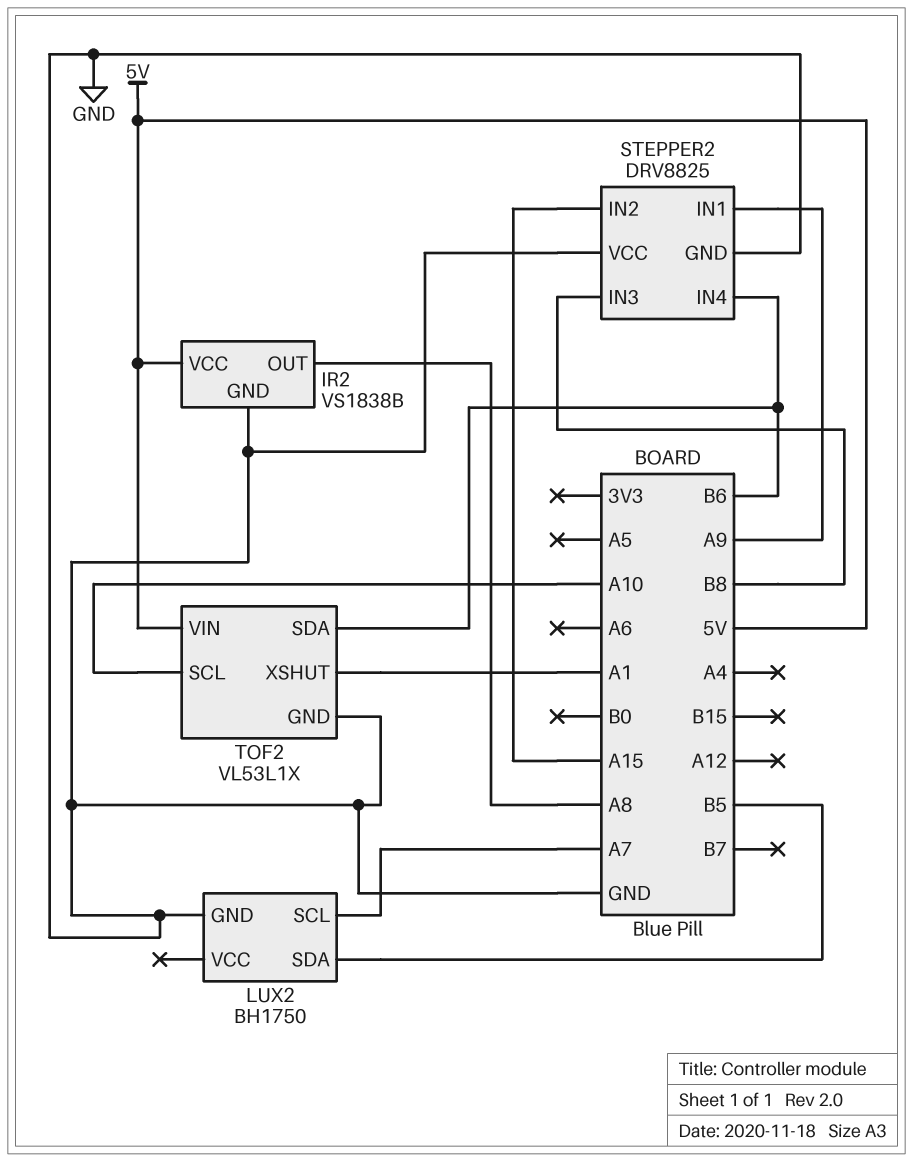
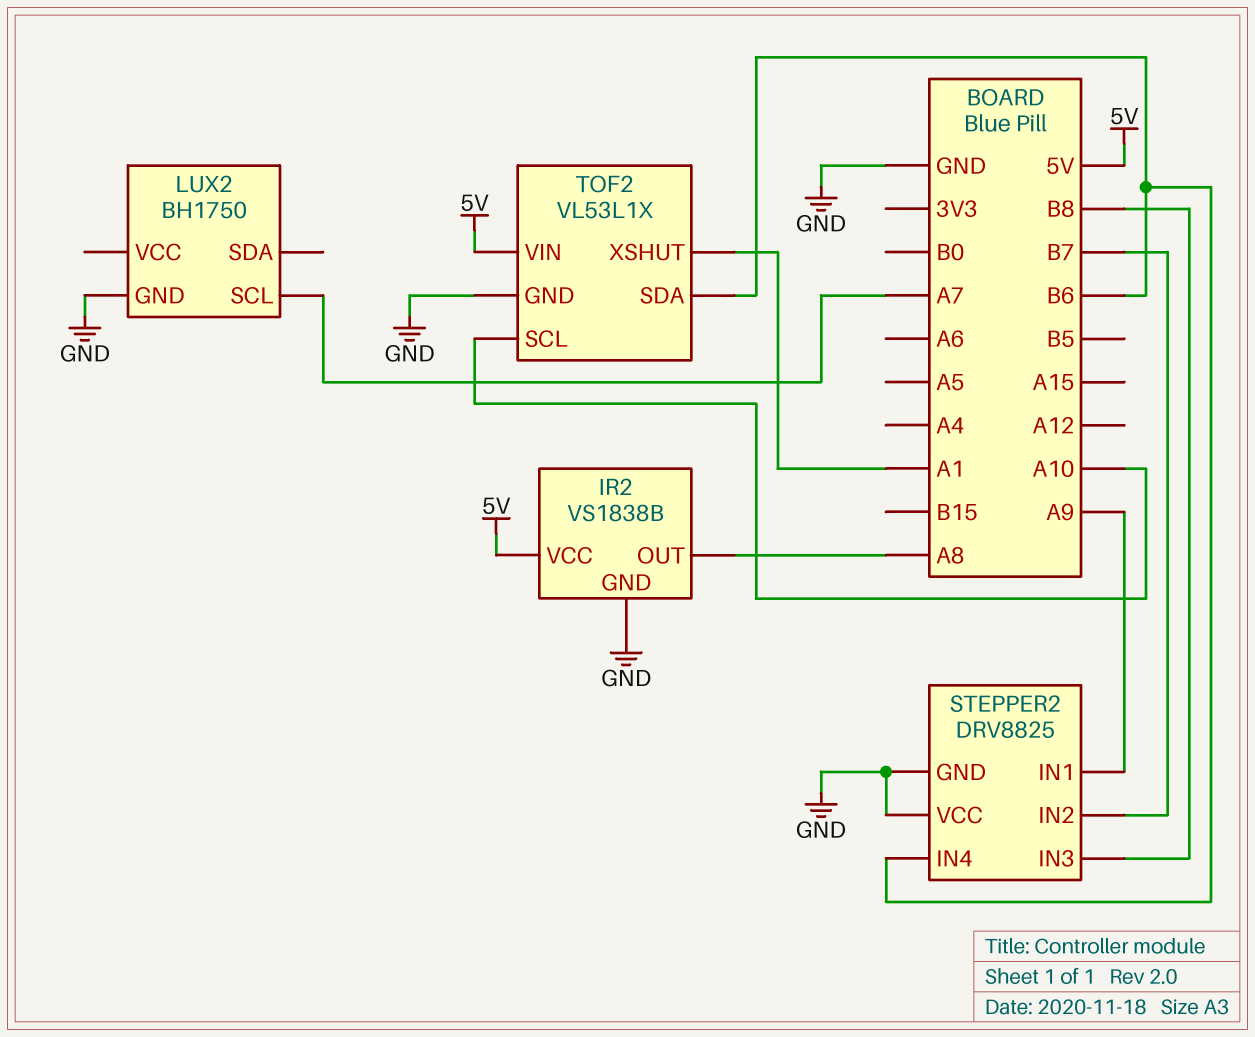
LUX2 pin SDA: B5 -> none
STEPPER2 pin IN2: A15 -> B7

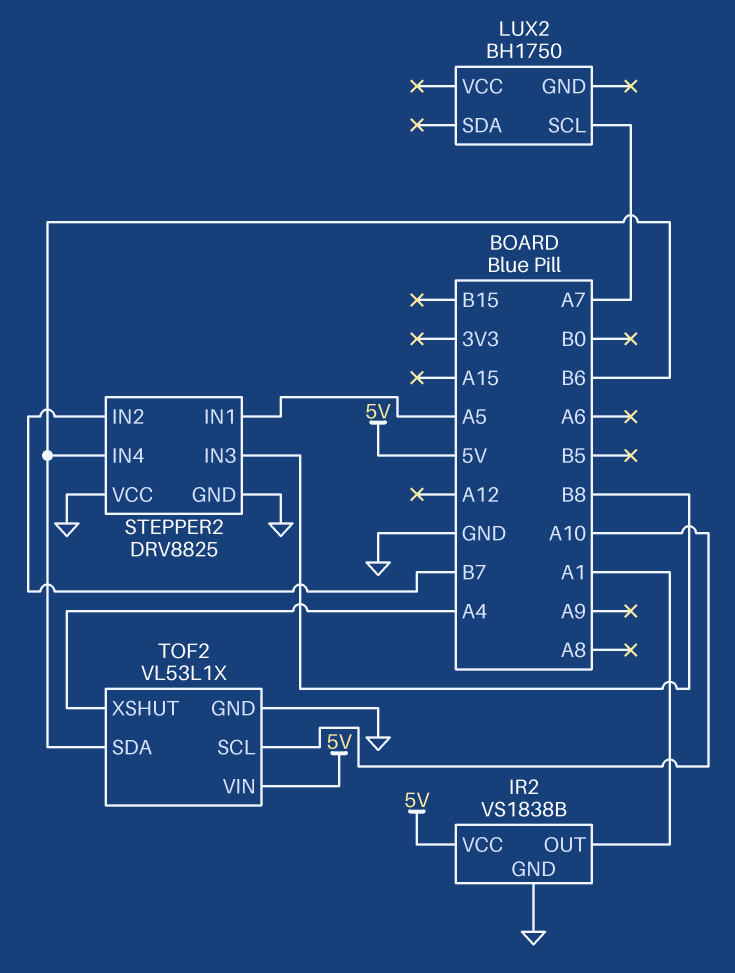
IR2 pin OUT: A8 -> A1
LUX2 pin GND: GND -> none
STEPPER2 pin IN1: A9 -> A5
TOF2 pin XSHUT: A1 -> A4

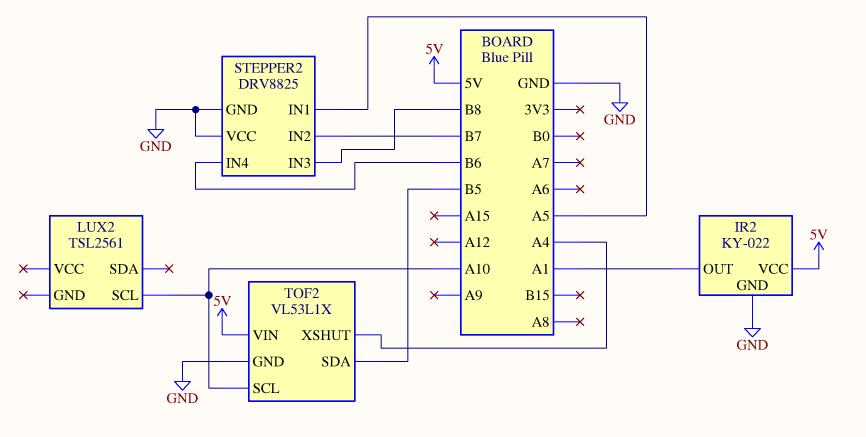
IR2: VS1838B -> KY-022
LUX2: BH1750 -> TSL2561
LUX2 pin SCL: A7 -> A10
TOF2 pin SDA: B6 -> B5

